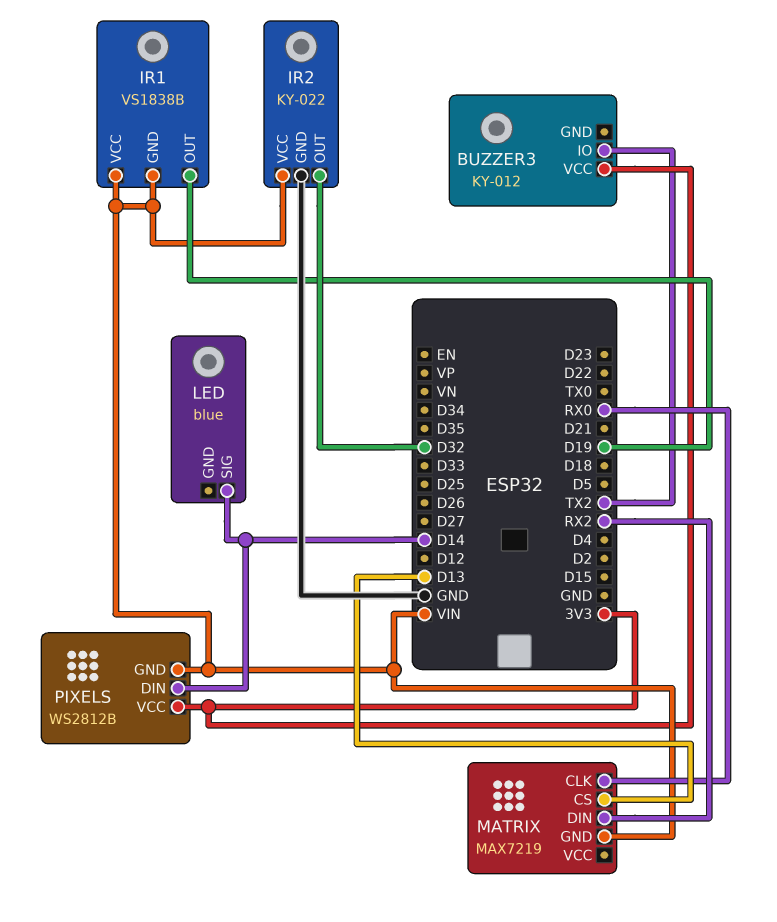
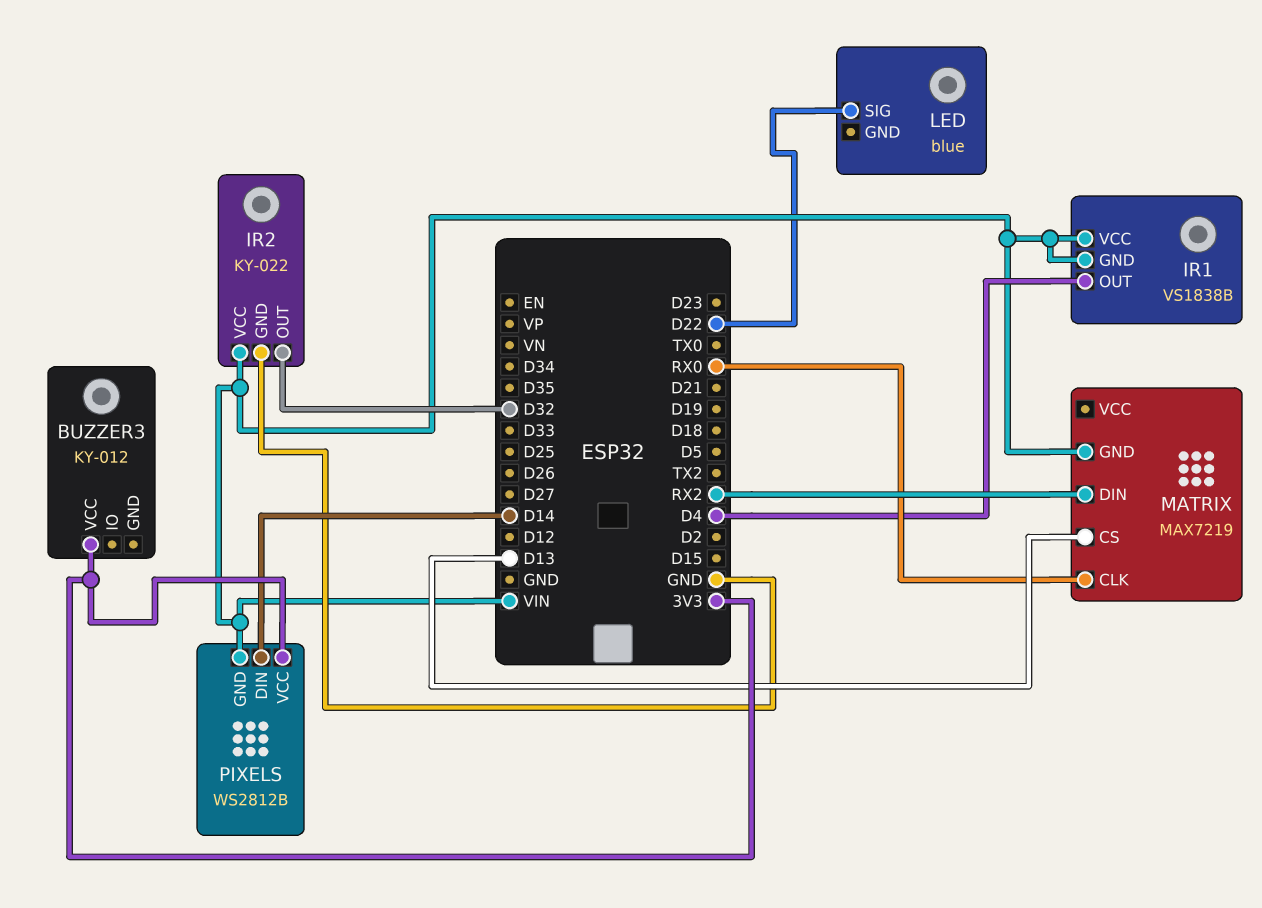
BUZZER3 pin IO: TX2 -> none
IR1 pin OUT: D19 -> D4
LED pin SIG: D14 -> D22

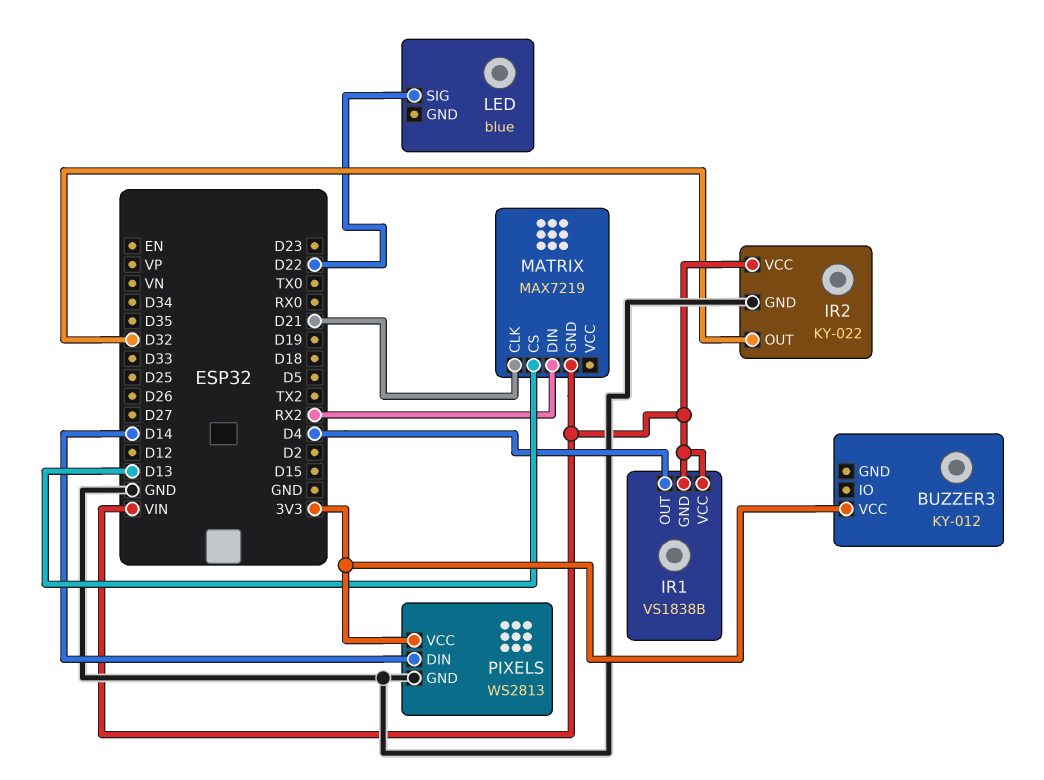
MATRIX pin CLK: RX0 -> D21
PIXELS: WS2812B -> WS2813
PIXELS pin GND: VIN -> GND

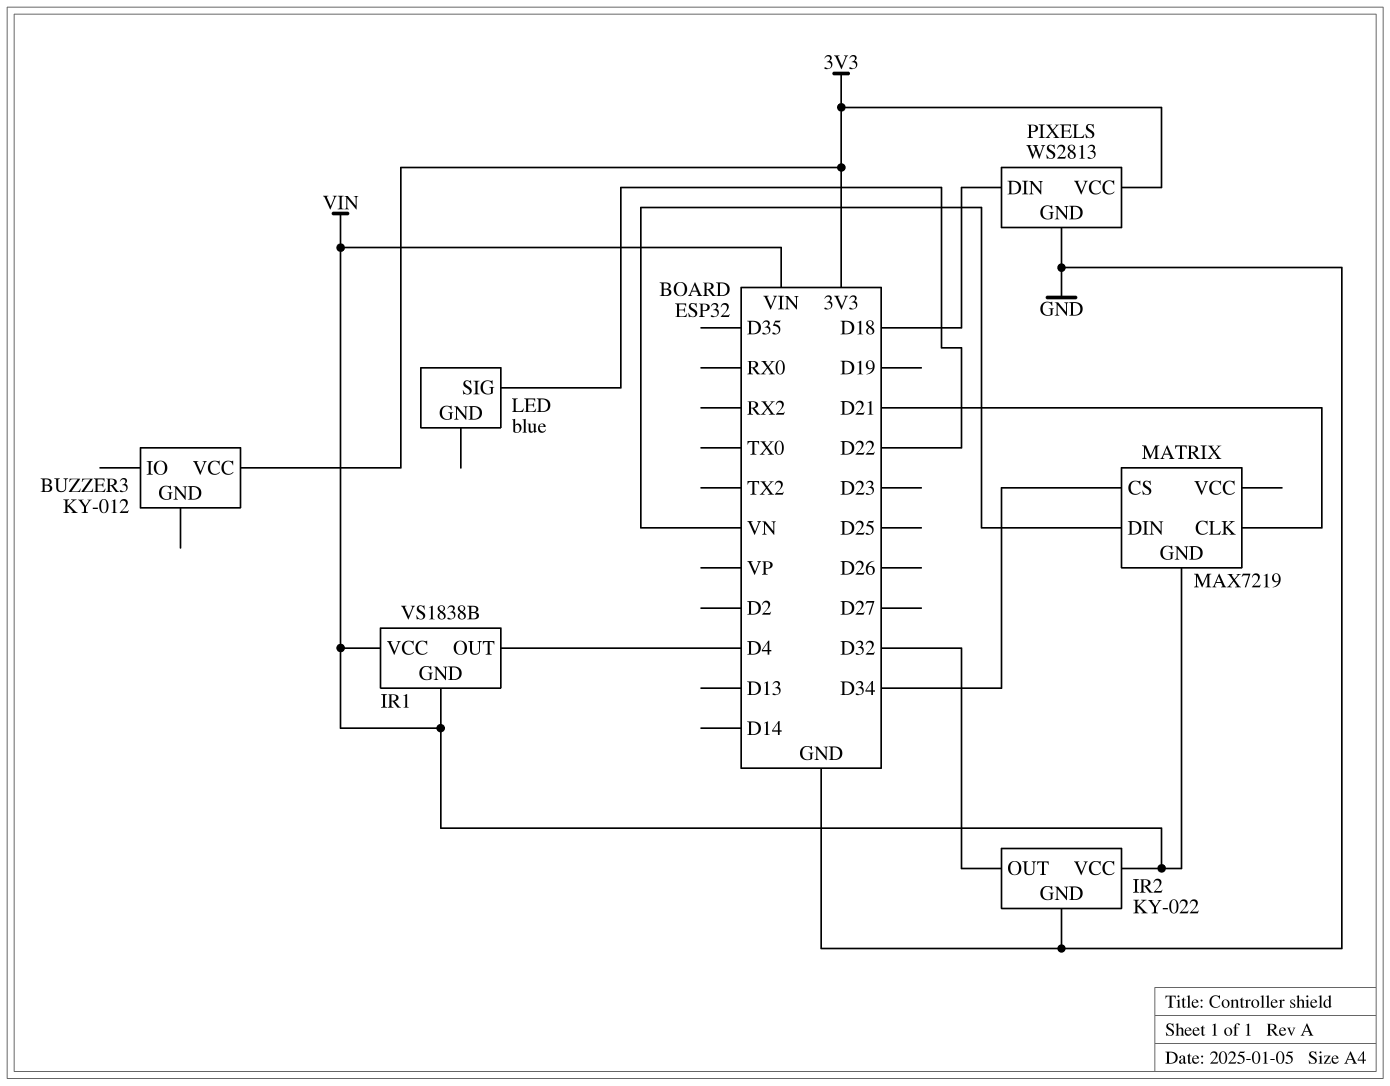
MATRIX pin CS: D13 -> D34
MATRIX pin DIN: RX2 -> VN
PIXELS pin DIN: D14 -> D18

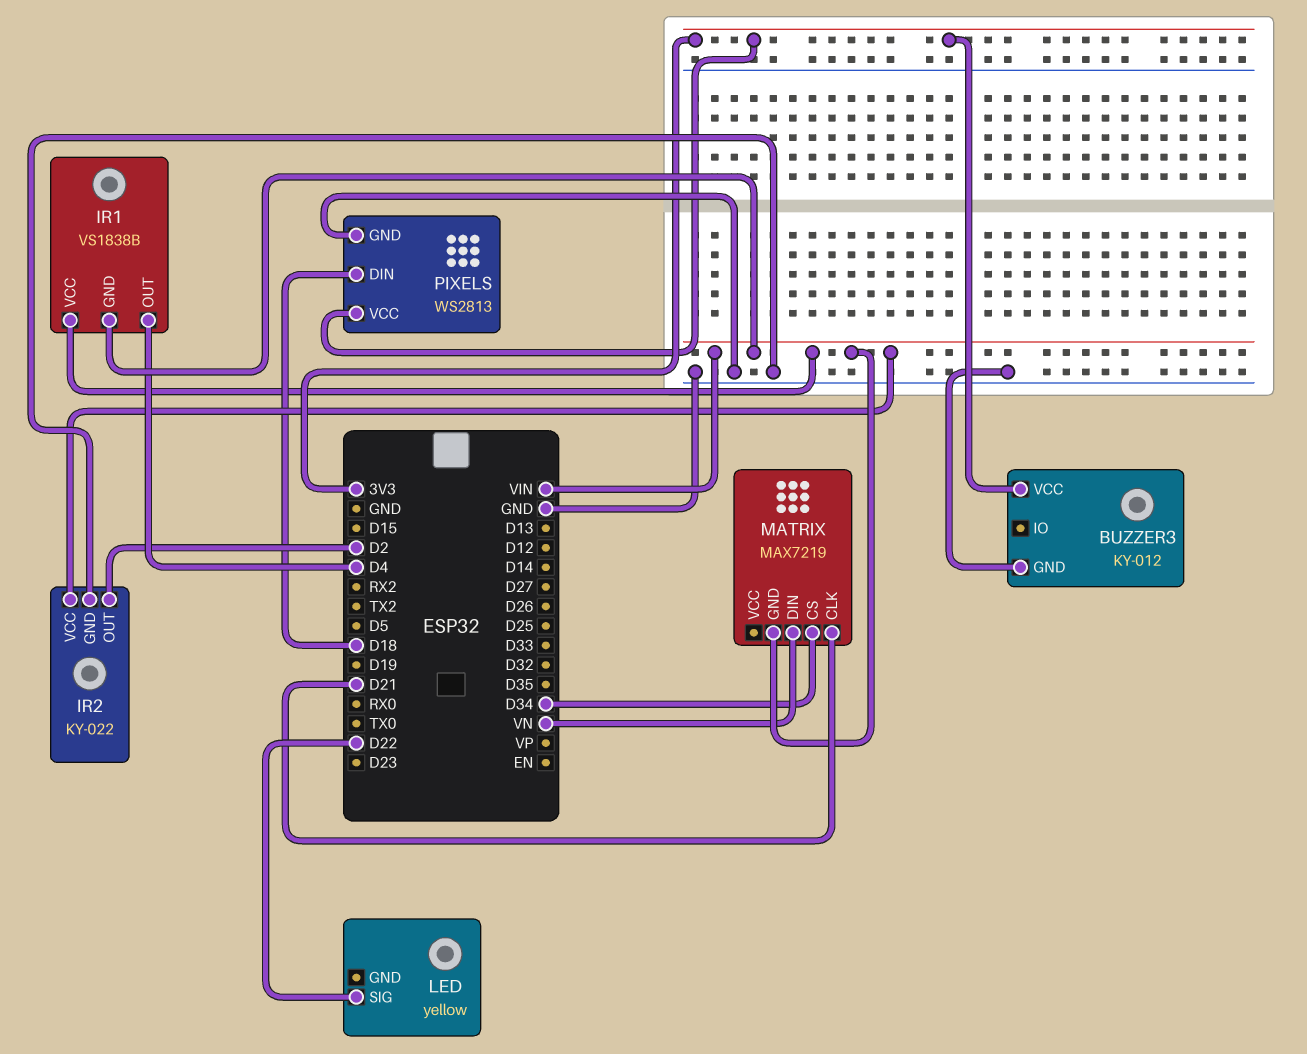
BUZZER3 pin GND: none -> GND
IR2 pin OUT: D32 -> D2
LED: blue -> yellow

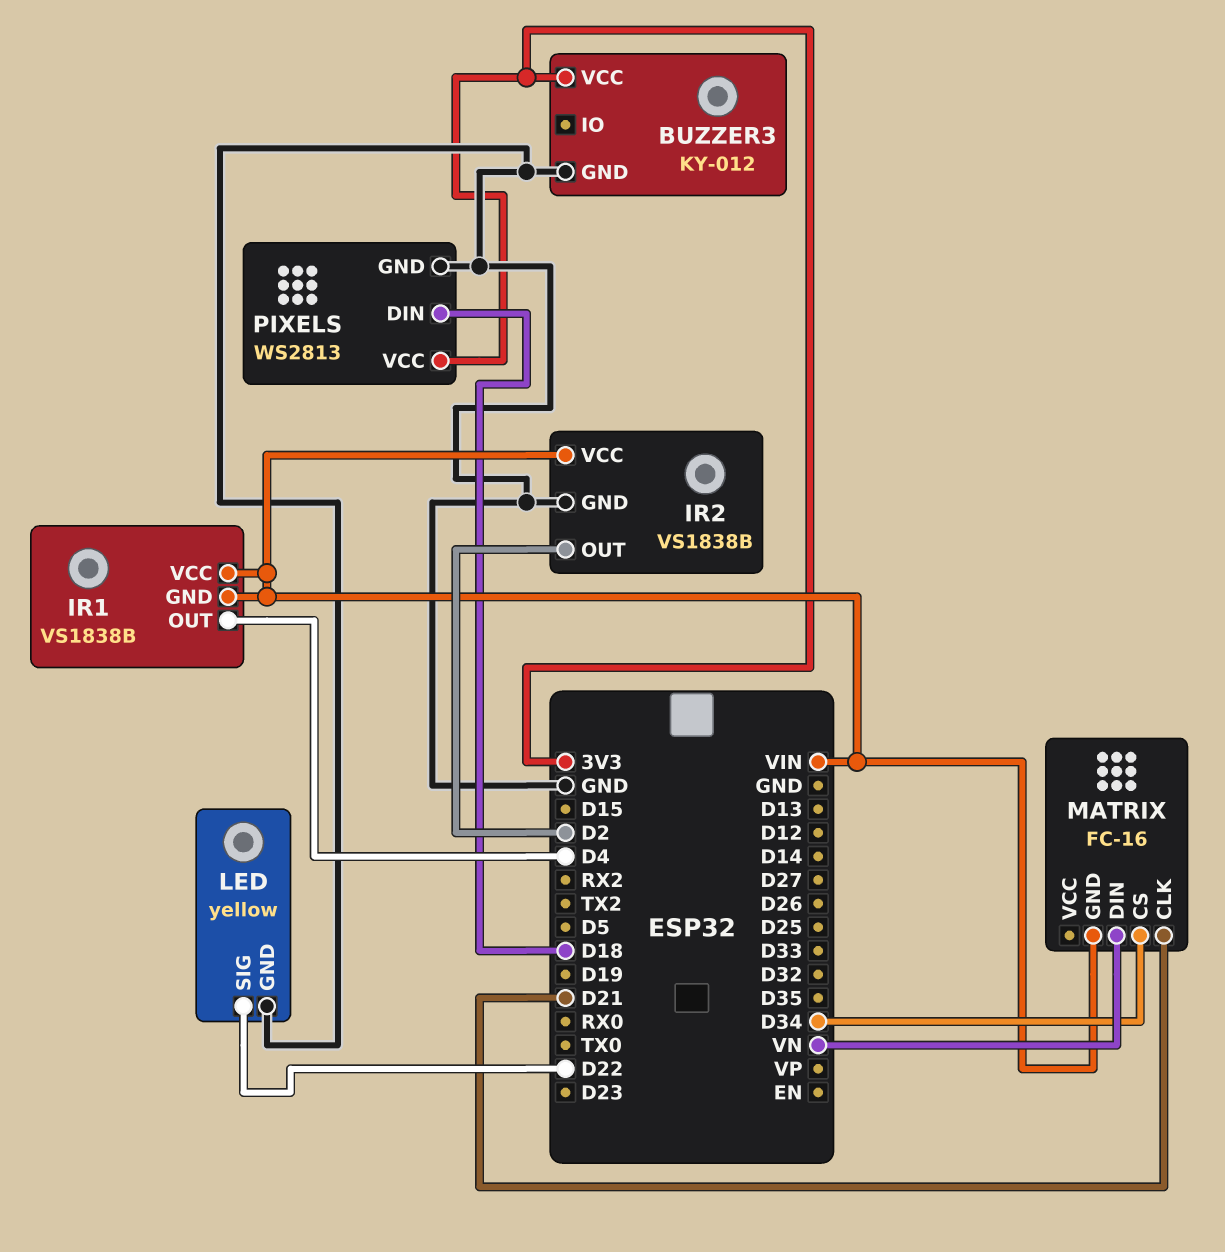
IR2: KY-022 -> VS1838B
LED pin GND: none -> GND
MATRIX: MAX7219 -> FC-16

